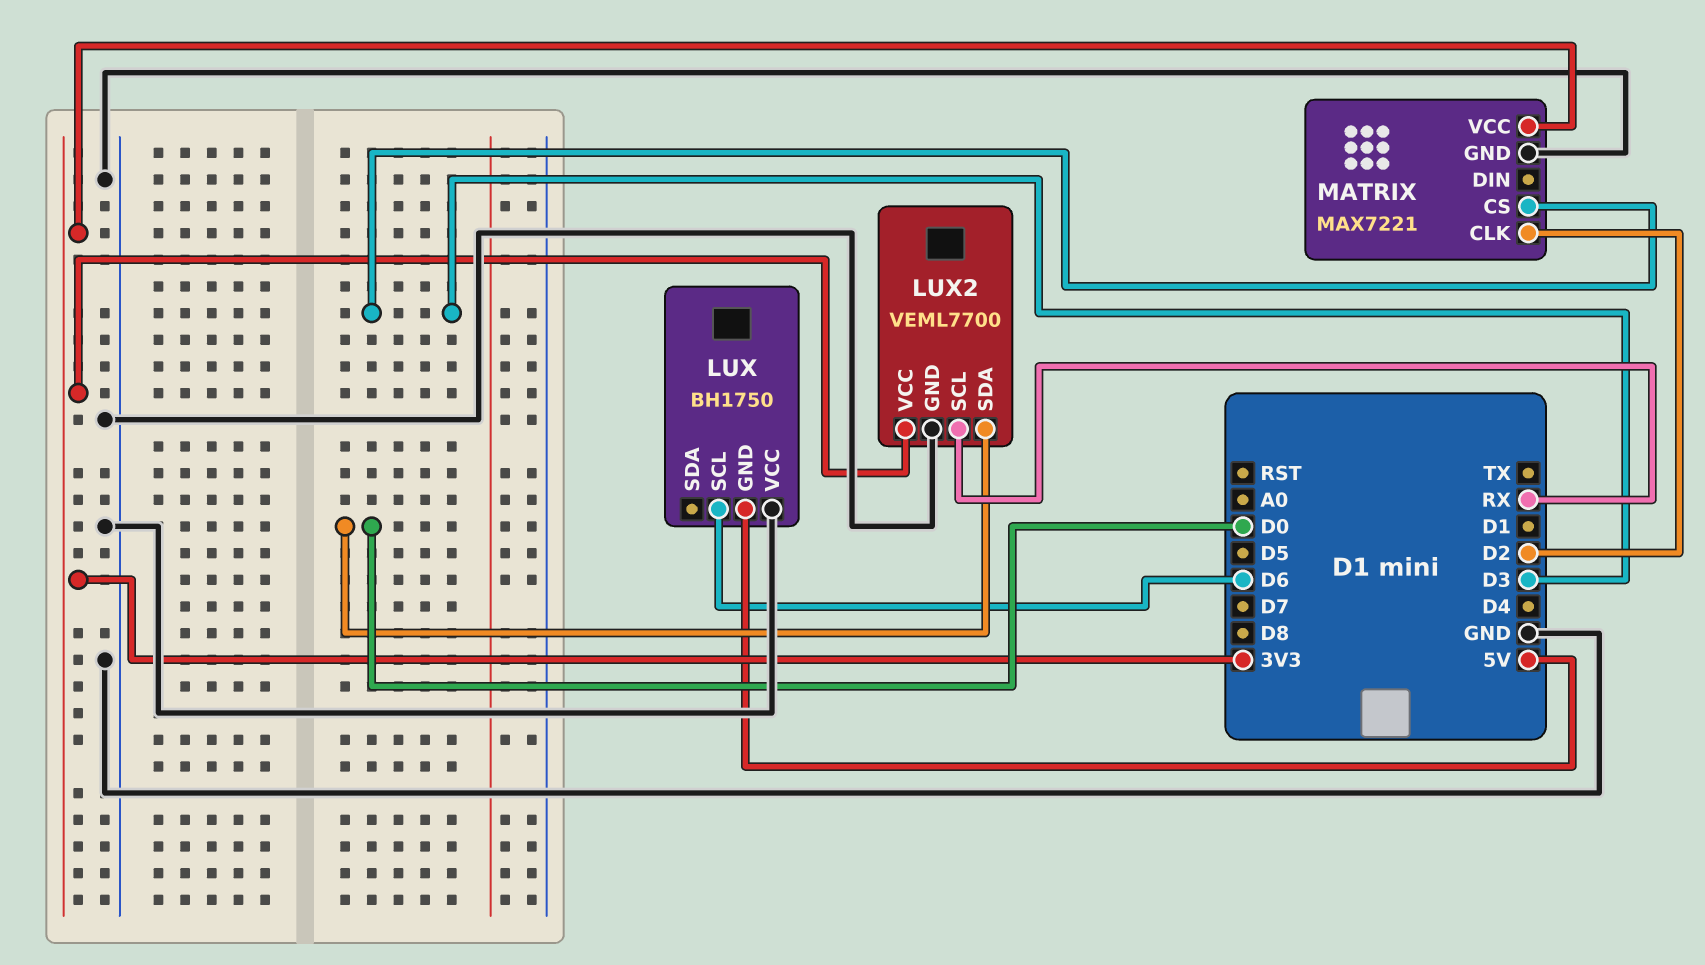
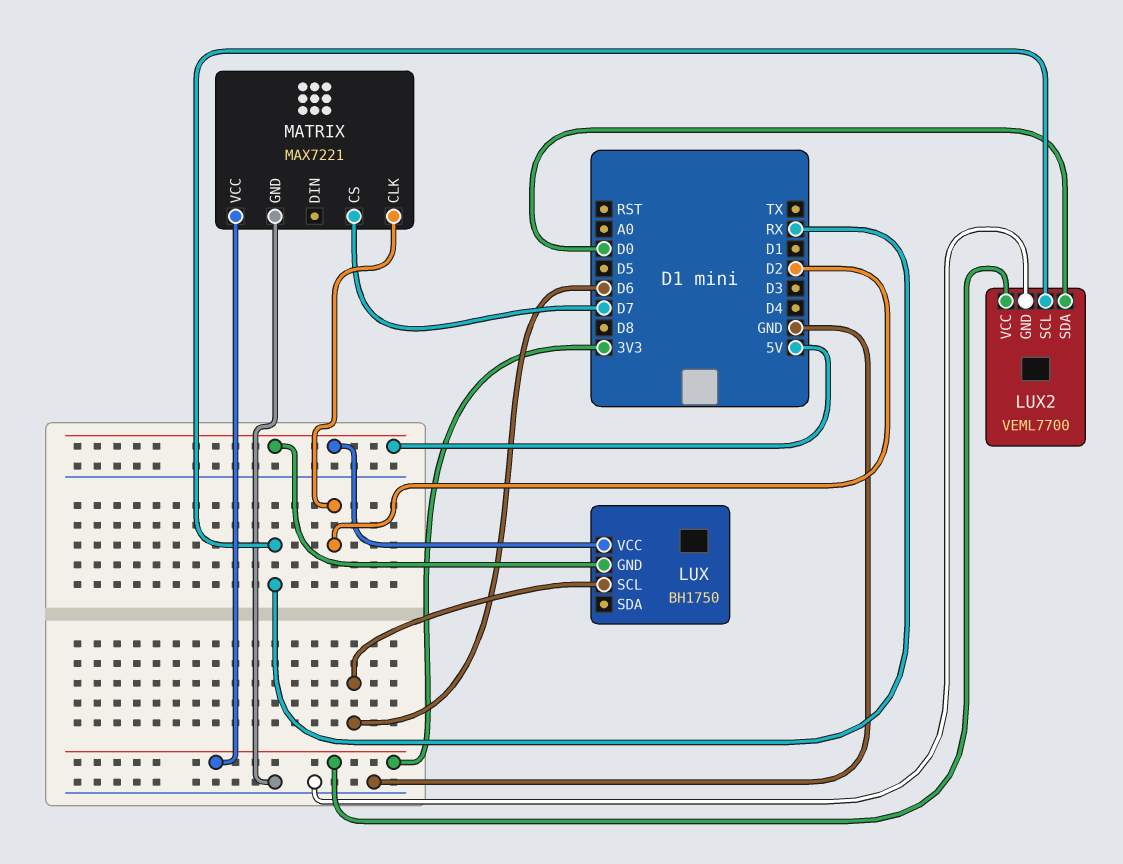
LUX pin VCC: GND -> 5V
MATRIX pin CS: D3 -> D7

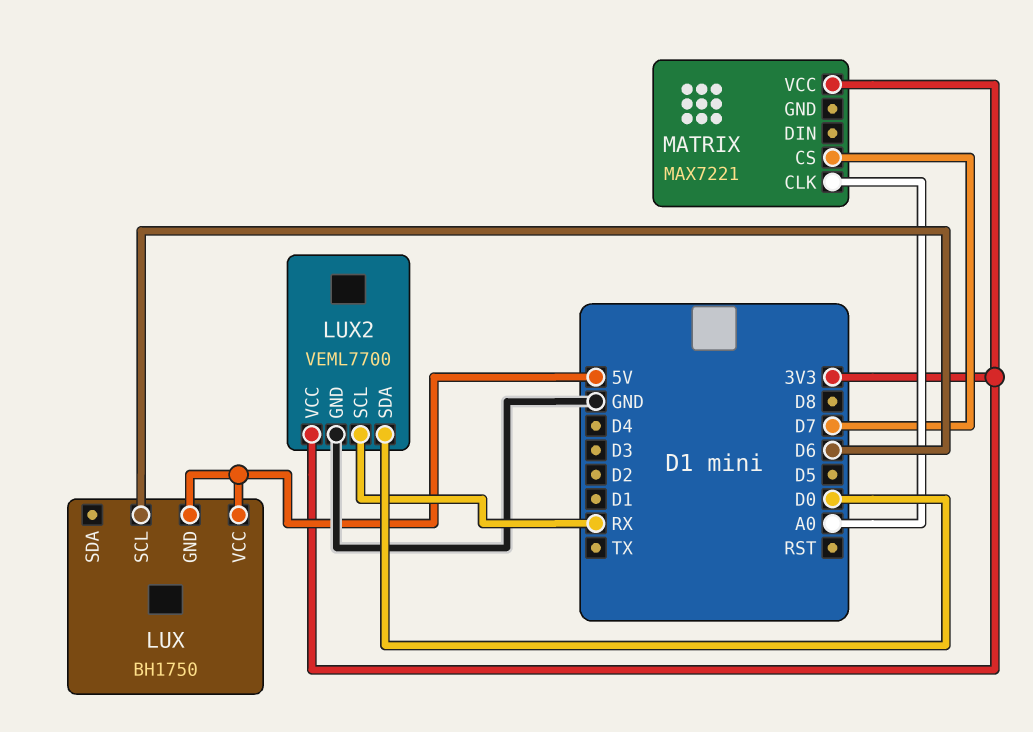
MATRIX pin CLK: D2 -> A0
MATRIX pin GND: GND -> none

